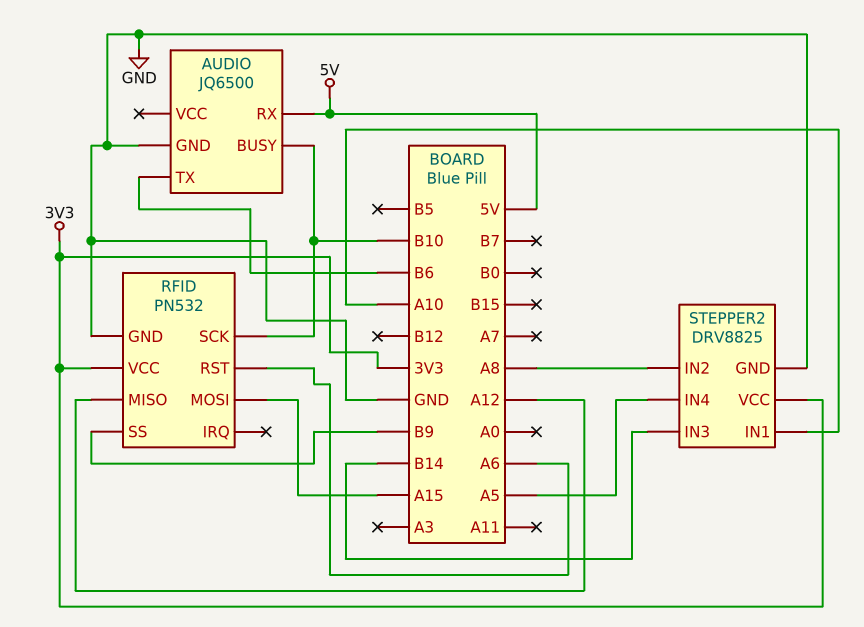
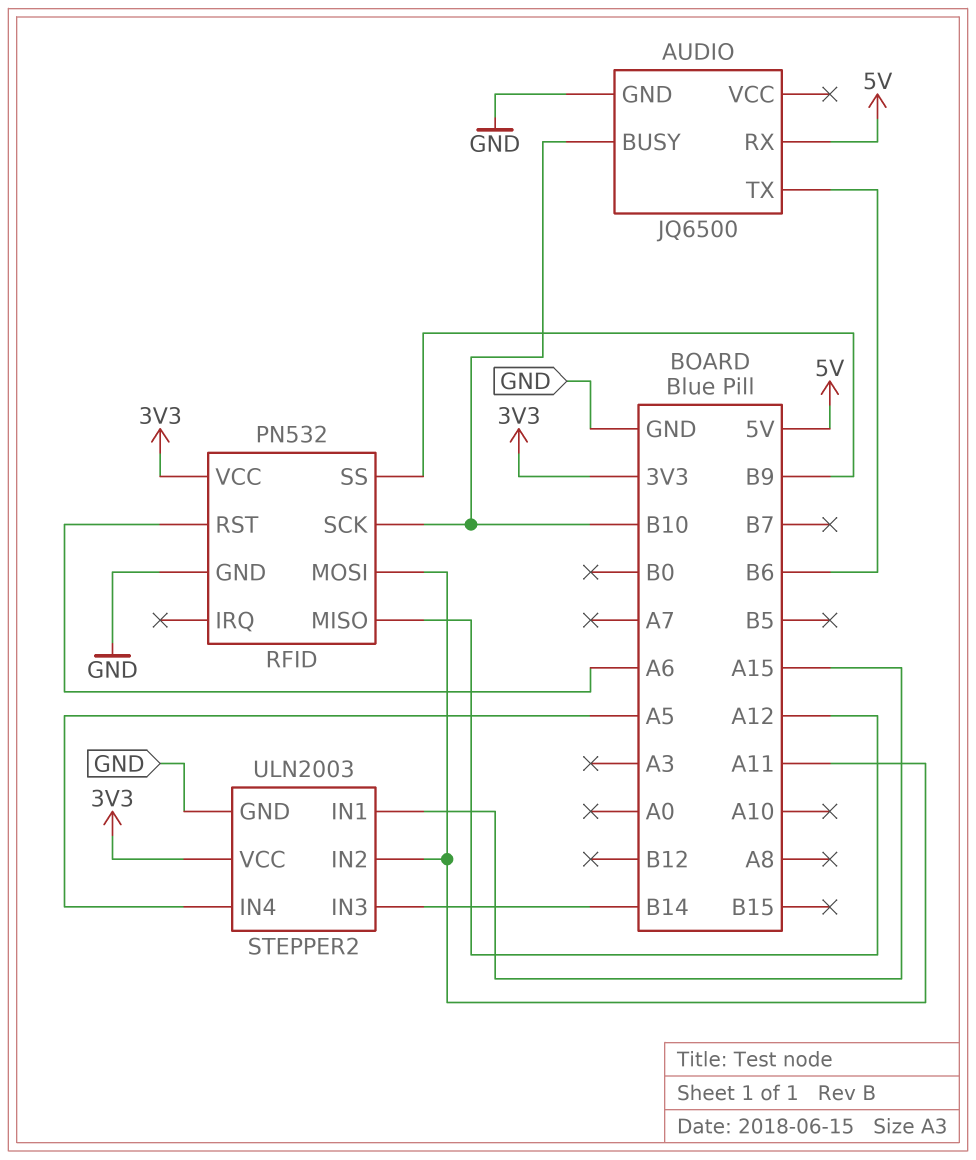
RFID pin MOSI: A15 -> A11
STEPPER2: DRV8825 -> ULN2003
STEPPER2 pin IN1: A10 -> A15
STEPPER2 pin IN2: A8 -> A11

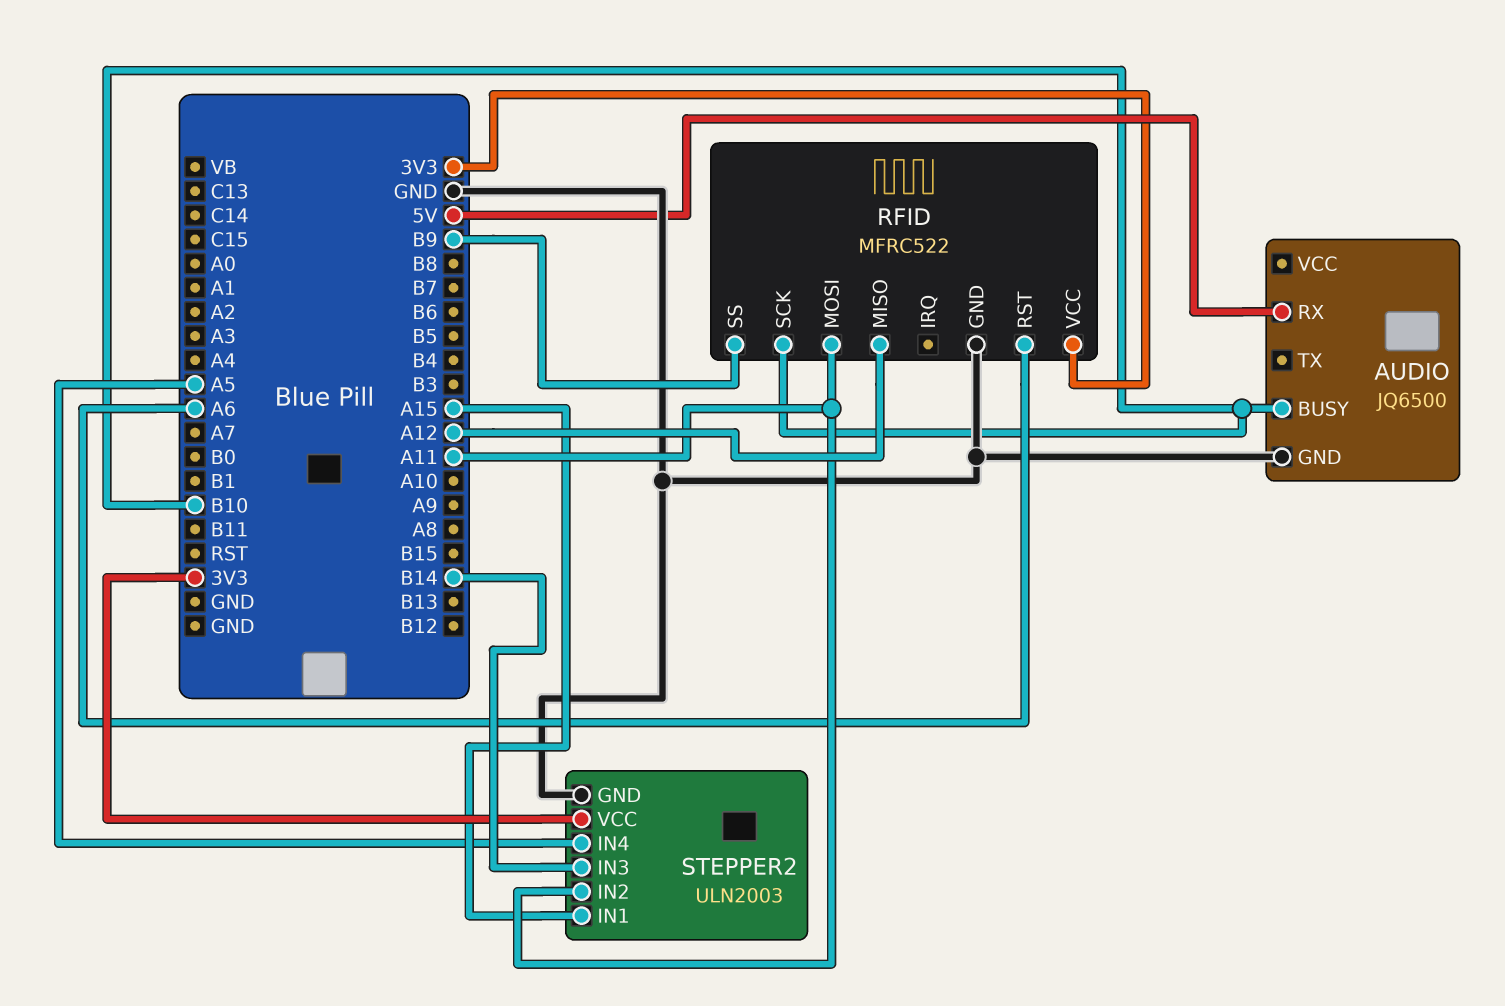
AUDIO pin TX: B6 -> none
RFID: PN532 -> MFRC522

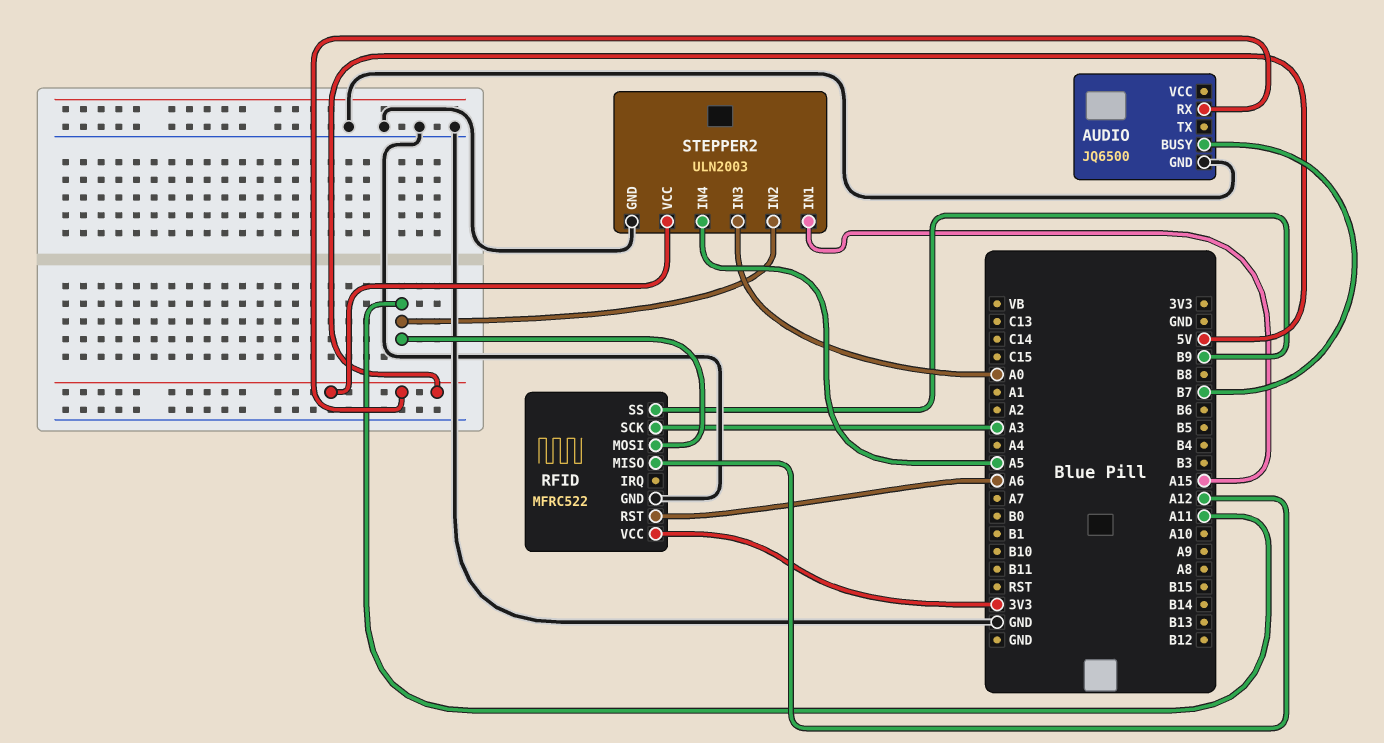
AUDIO pin BUSY: B10 -> B7
RFID pin SCK: B10 -> A3
STEPPER2 pin IN3: B14 -> A0
STEPPER2 pin VCC: 3V3 -> 5V

